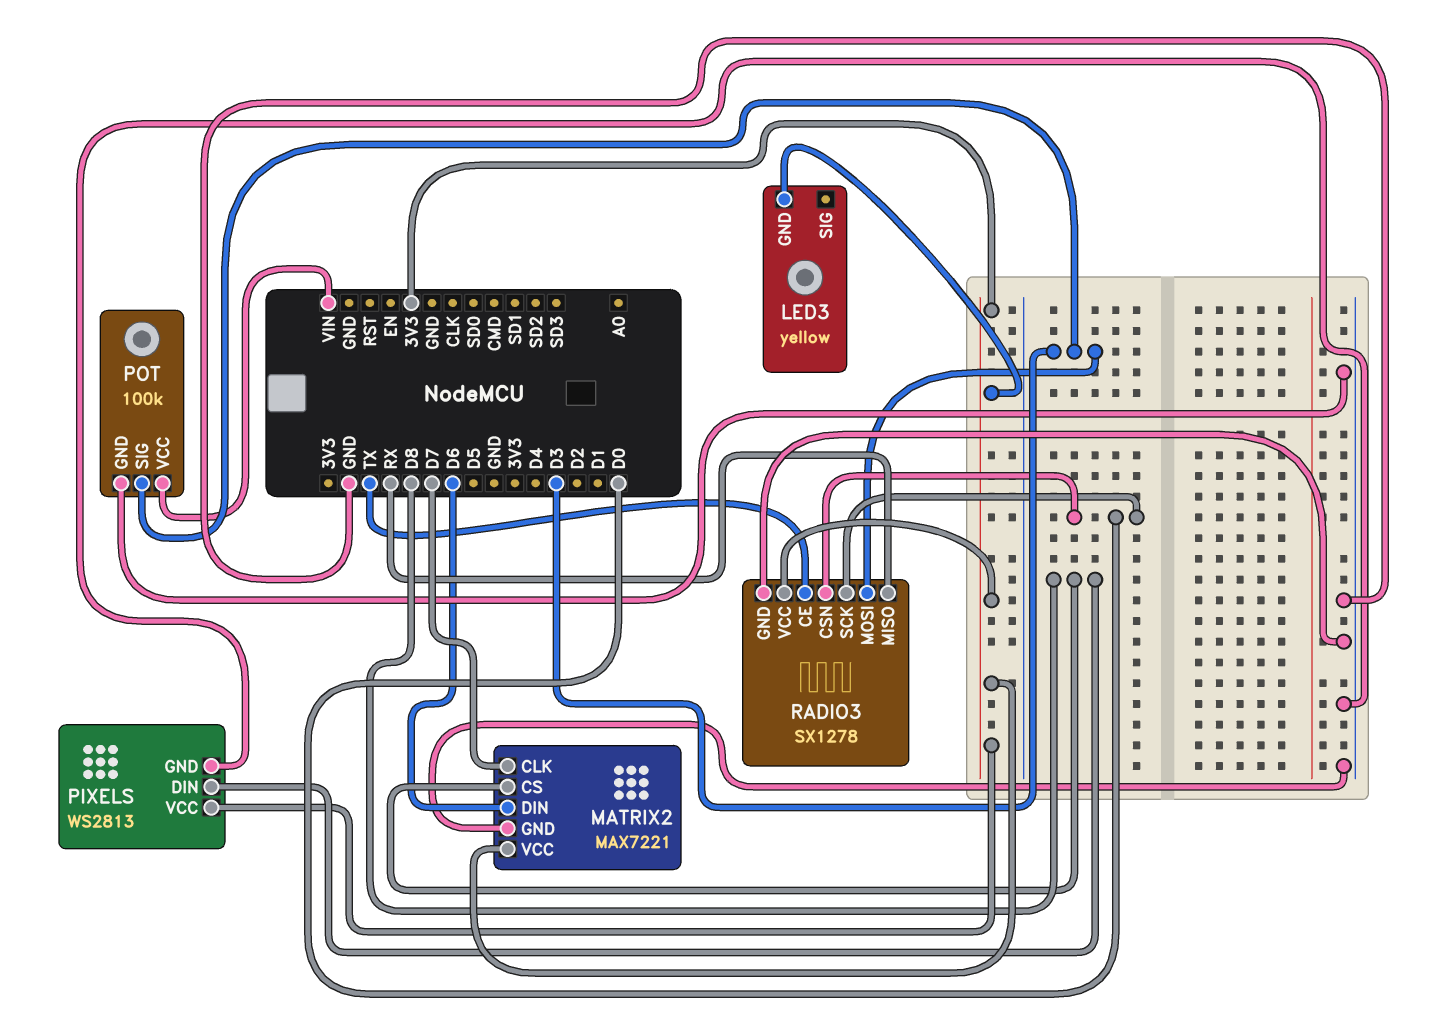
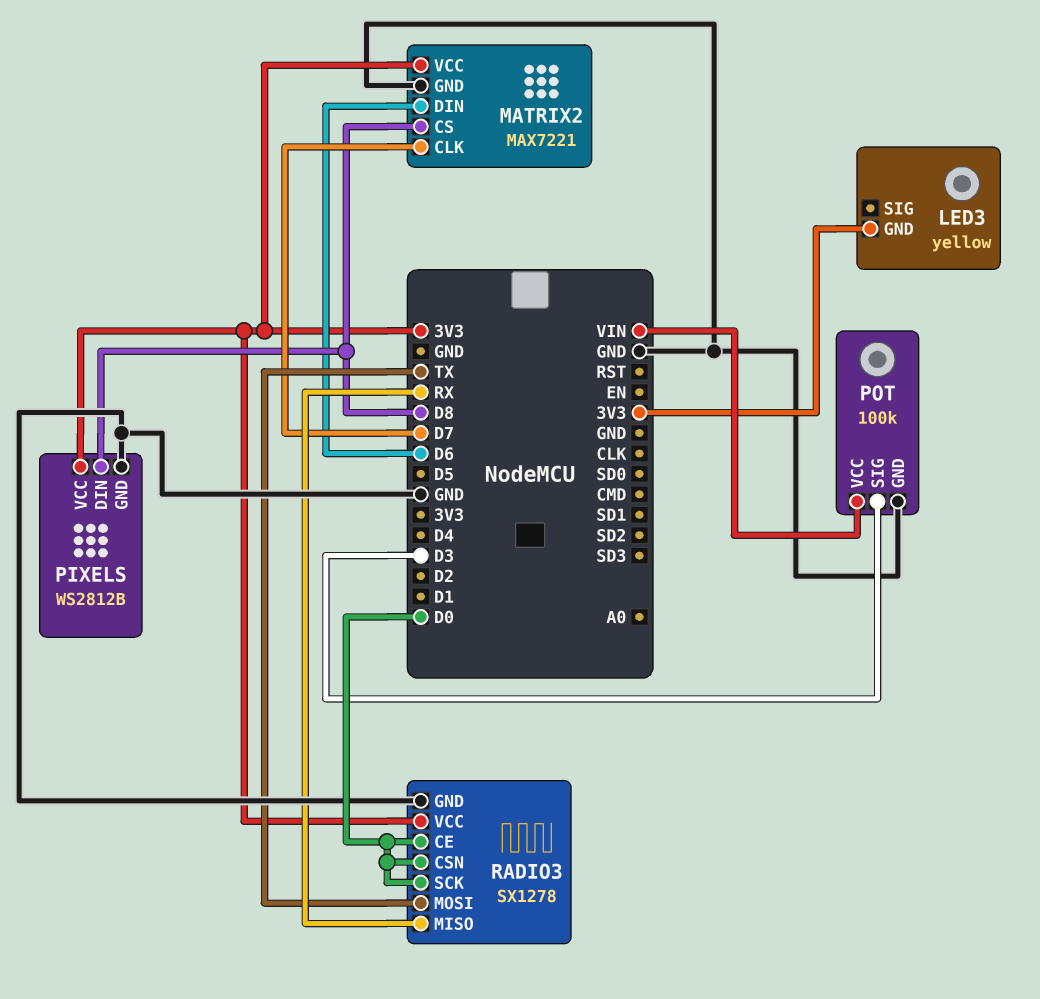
PIXELS: WS2813 -> WS2812B
RADIO3 pin CE: TX -> D0
RADIO3 pin MOSI: D3 -> TX

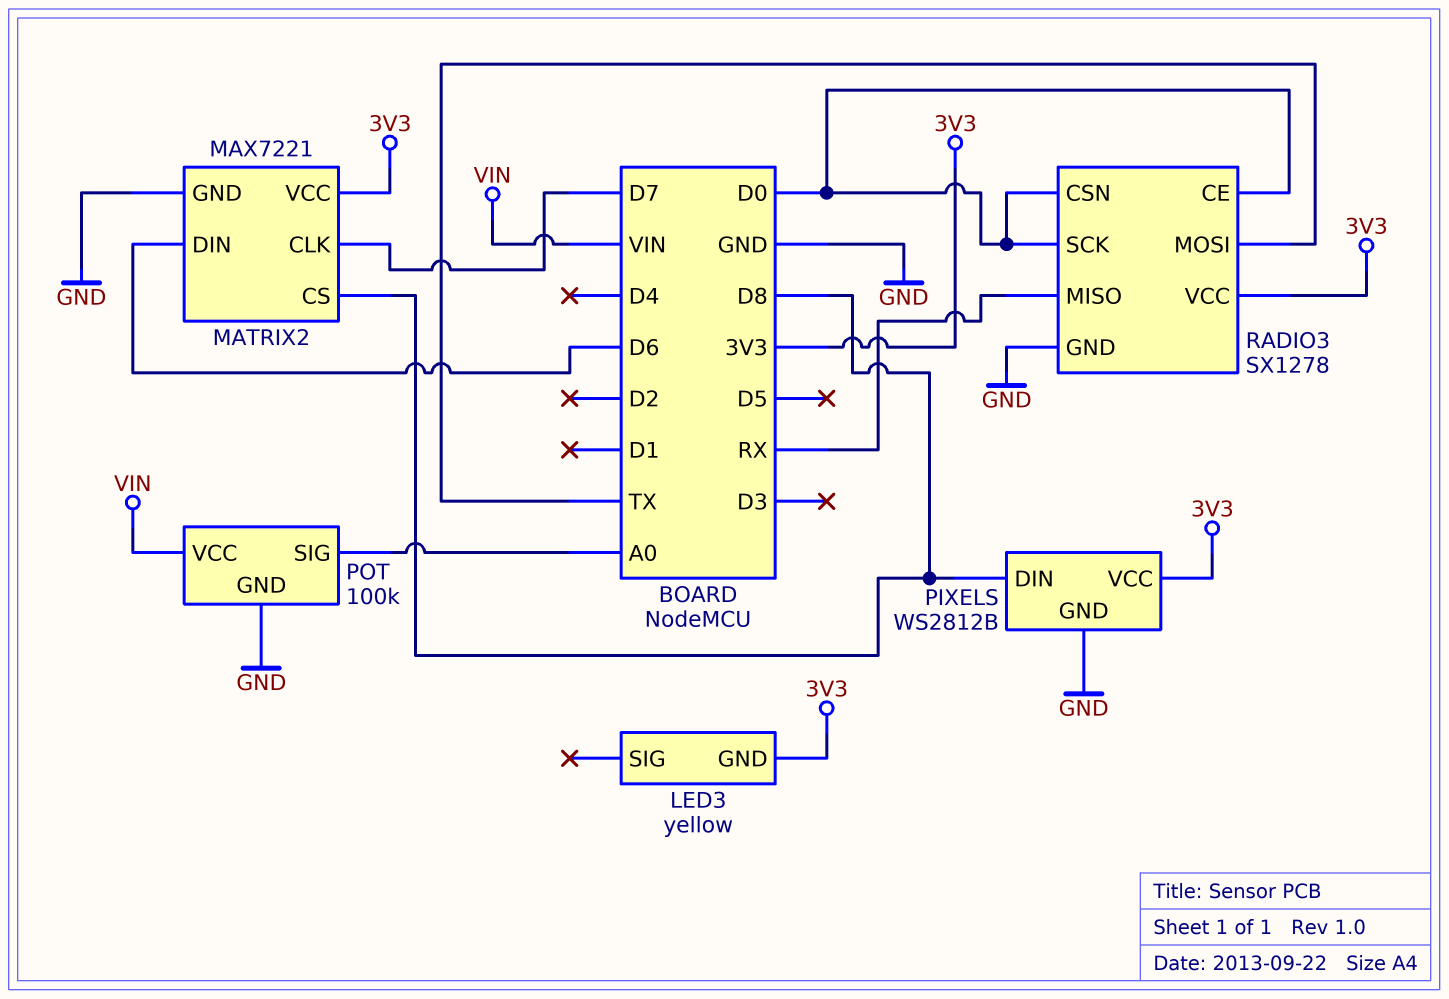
POT pin SIG: D3 -> A0

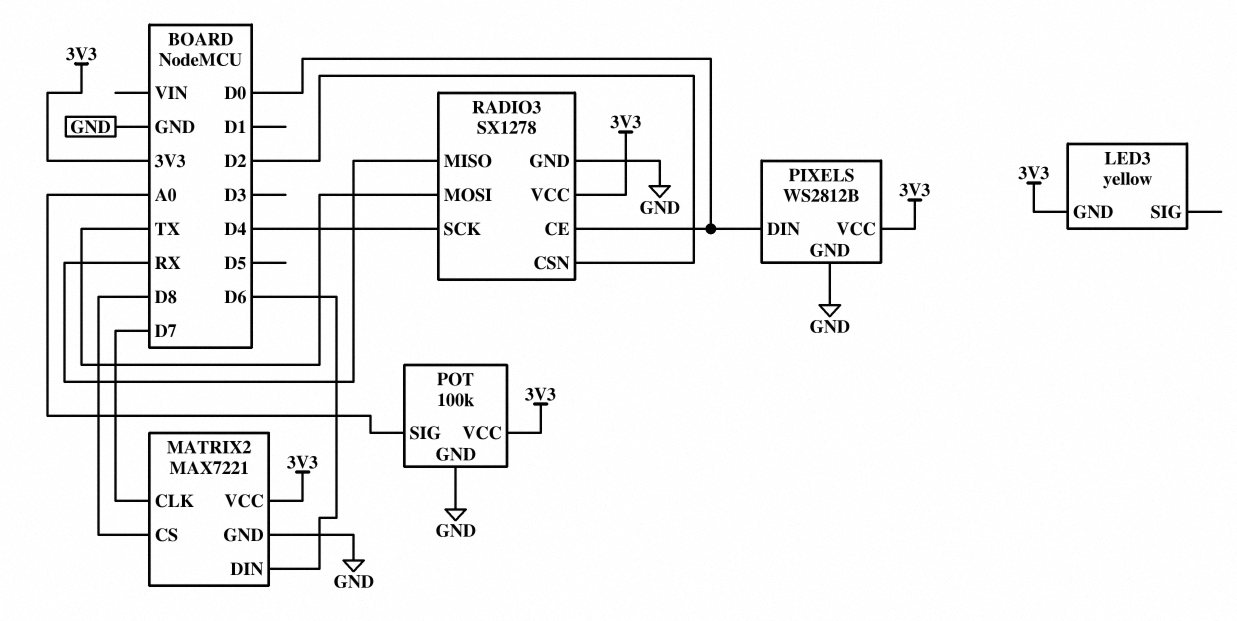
PIXELS pin DIN: D8 -> D0
POT pin VCC: VIN -> 3V3
RADIO3 pin CSN: D0 -> D2
RADIO3 pin SCK: D0 -> D4

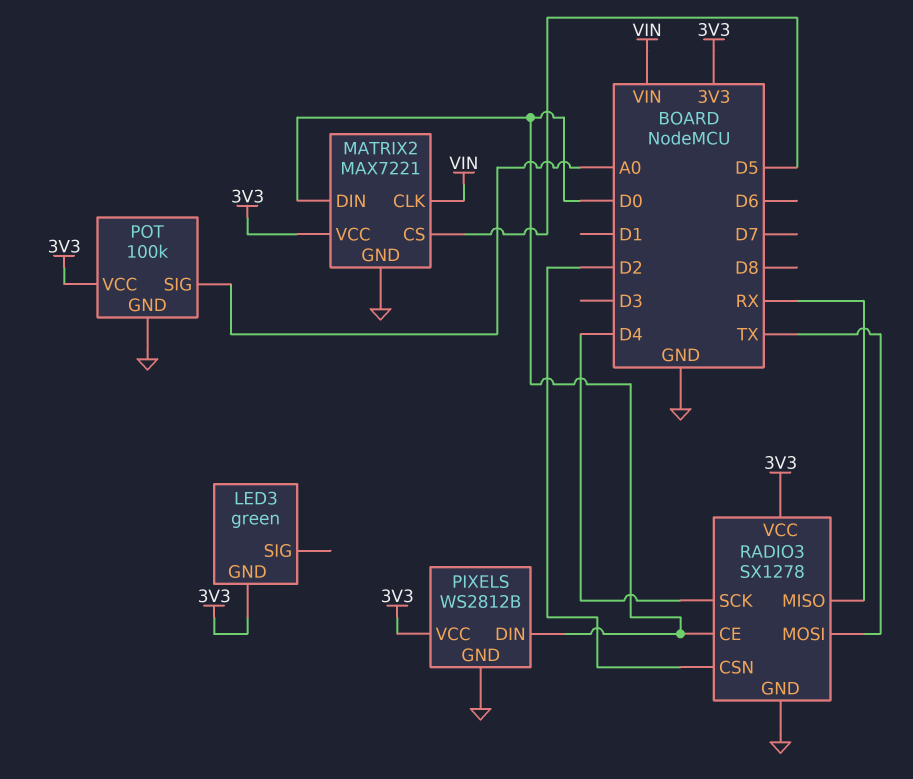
LED3: yellow -> green
MATRIX2 pin CLK: D7 -> VIN
MATRIX2 pin CS: D8 -> D5
MATRIX2 pin DIN: D6 -> D0

